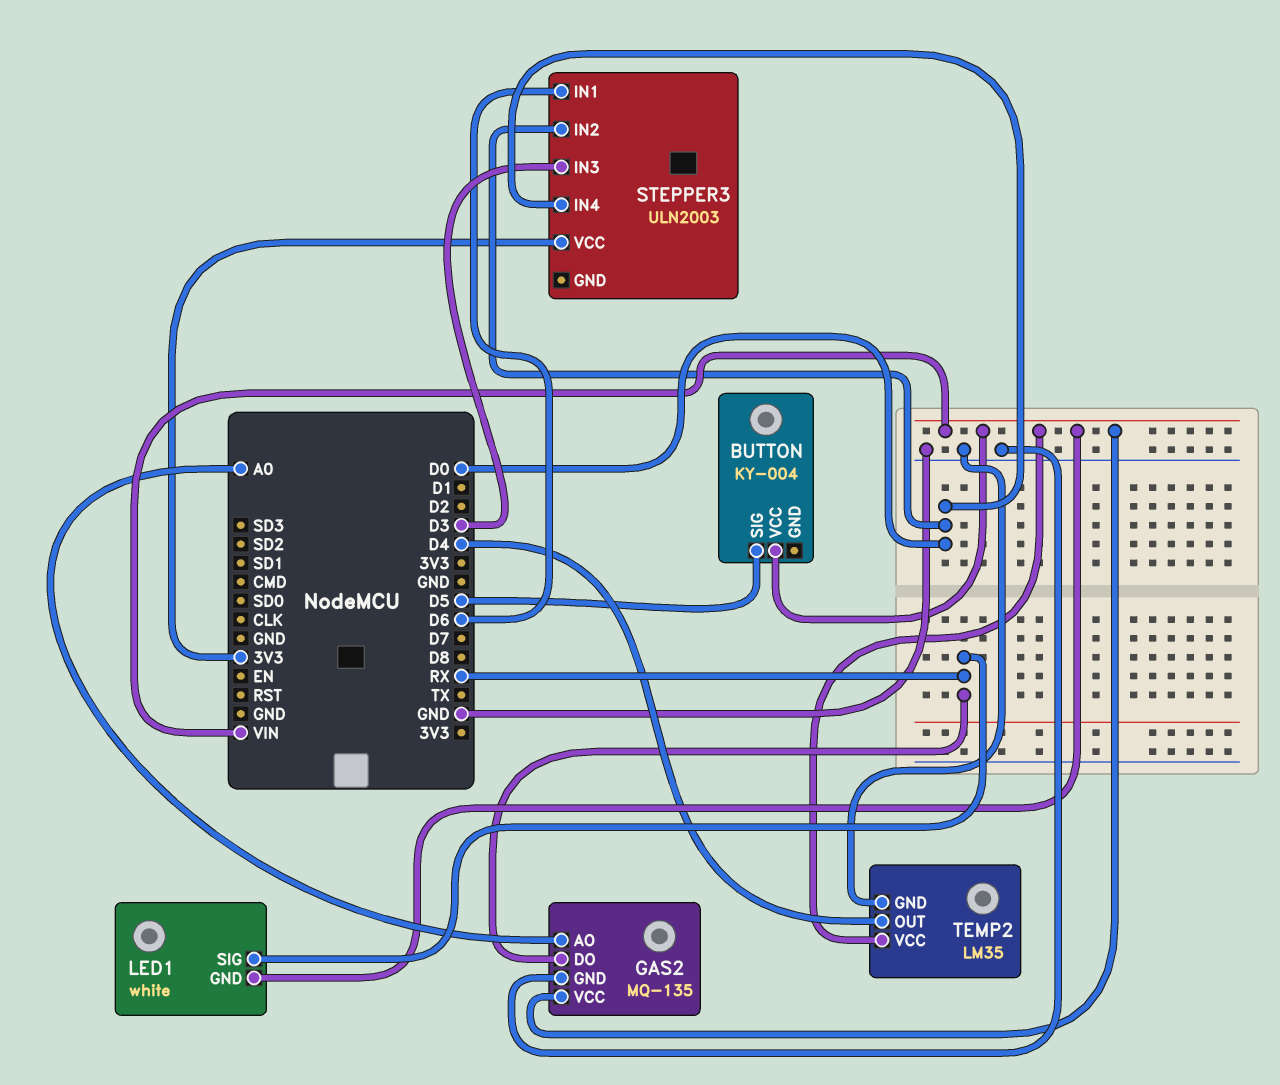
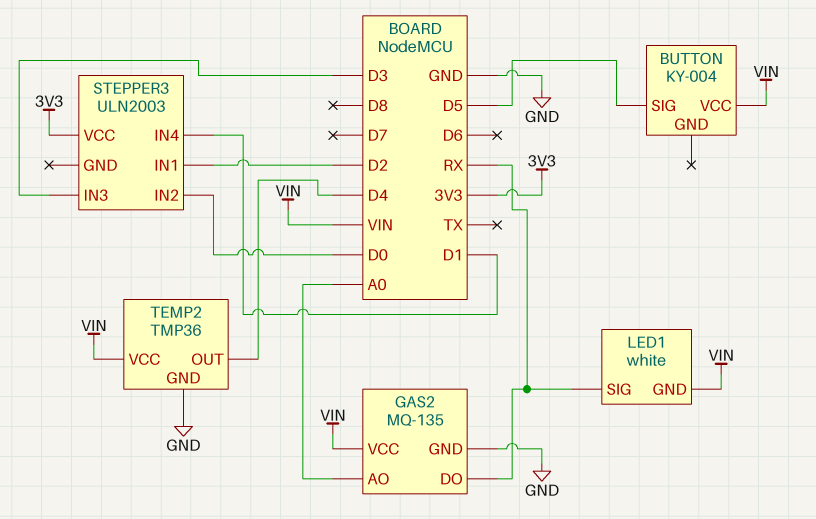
STEPPER3 pin IN1: D6 -> D2
STEPPER3 pin IN4: D0 -> D1
TEMP2: LM35 -> TMP36

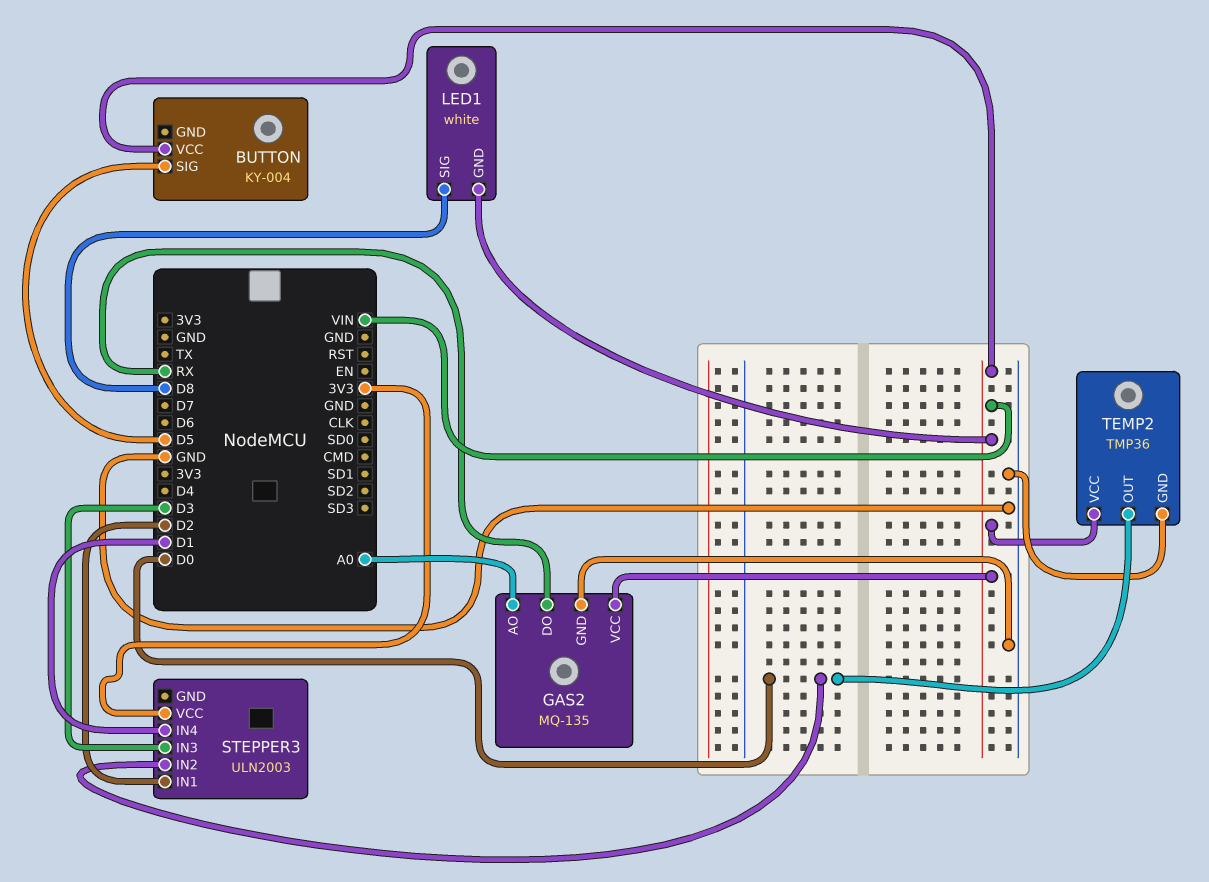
LED1 pin SIG: RX -> D8
TEMP2 pin OUT: D4 -> D0

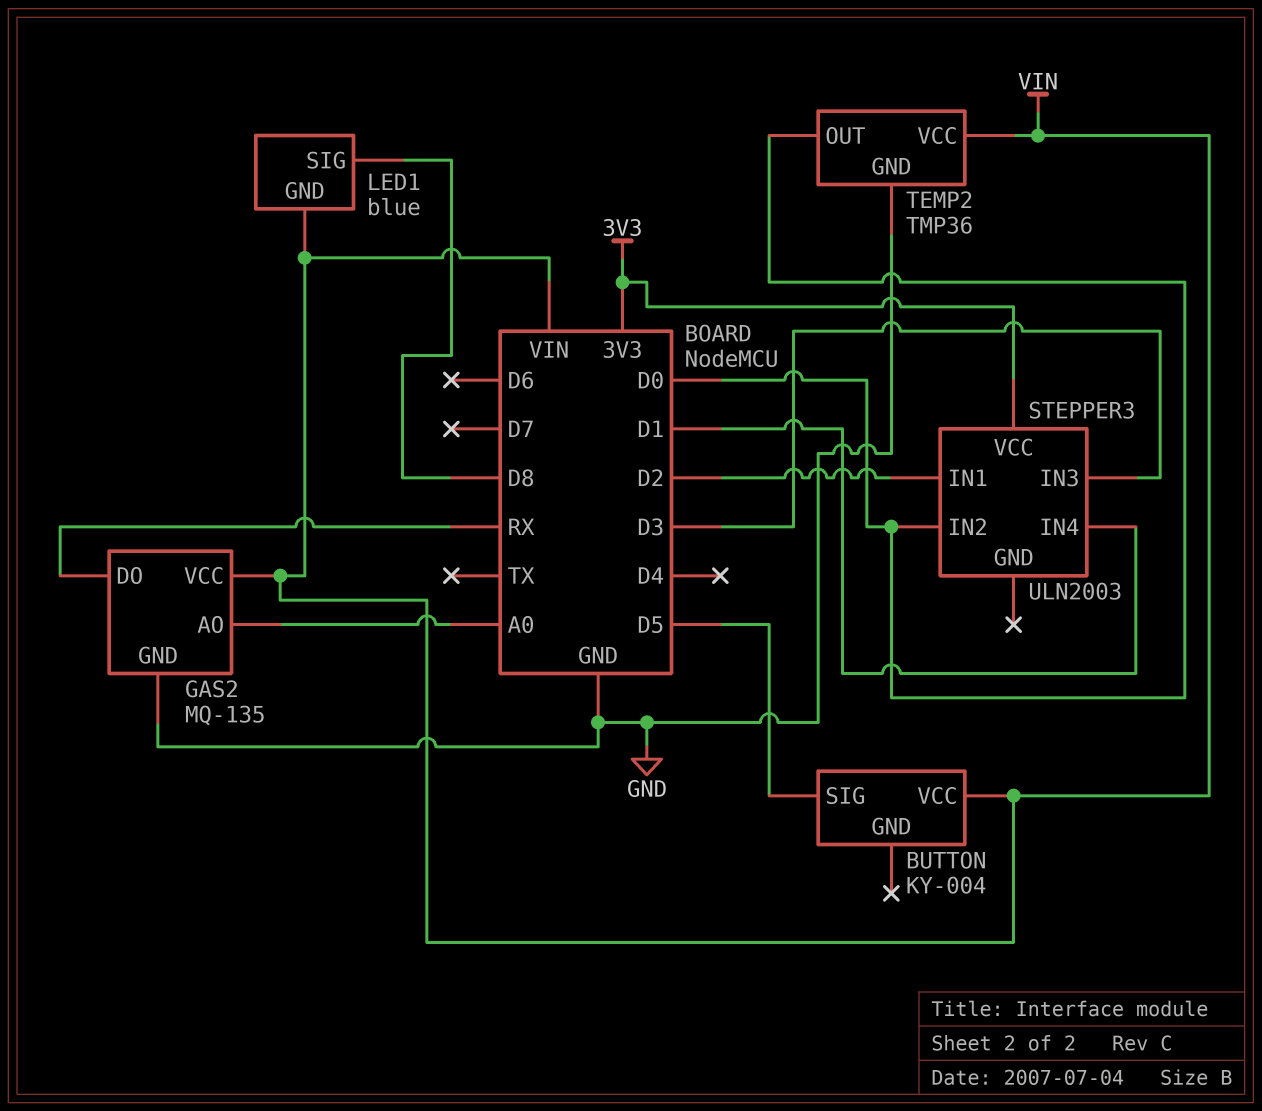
LED1: white -> blue

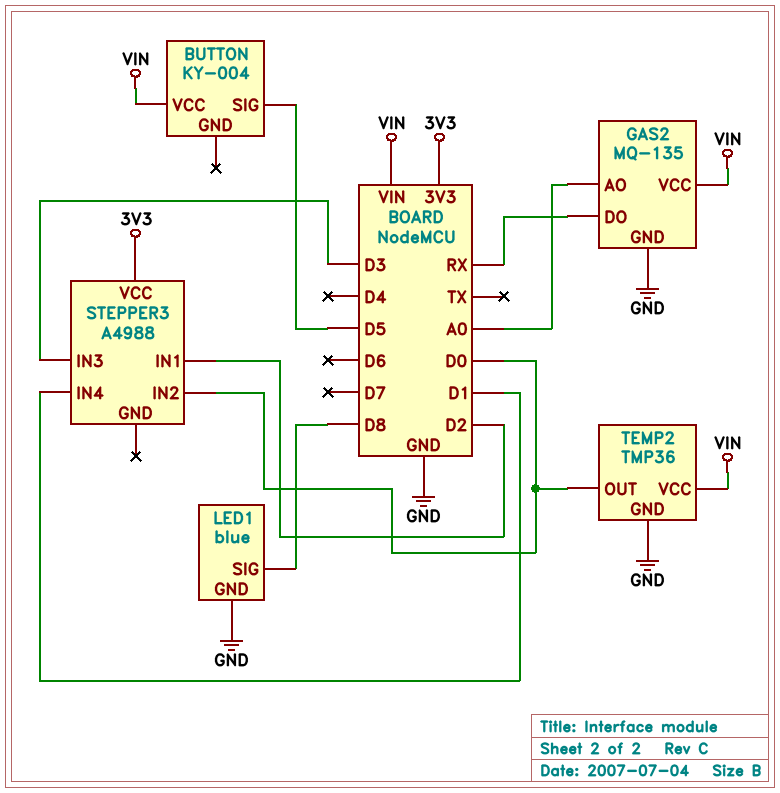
LED1 pin GND: VIN -> GND
STEPPER3: ULN2003 -> A4988

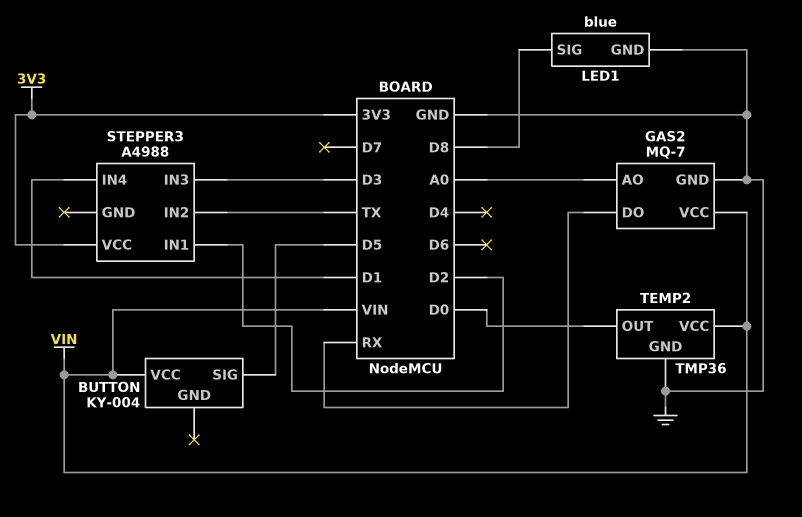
GAS2: MQ-135 -> MQ-7
STEPPER3 pin IN2: D0 -> TX

